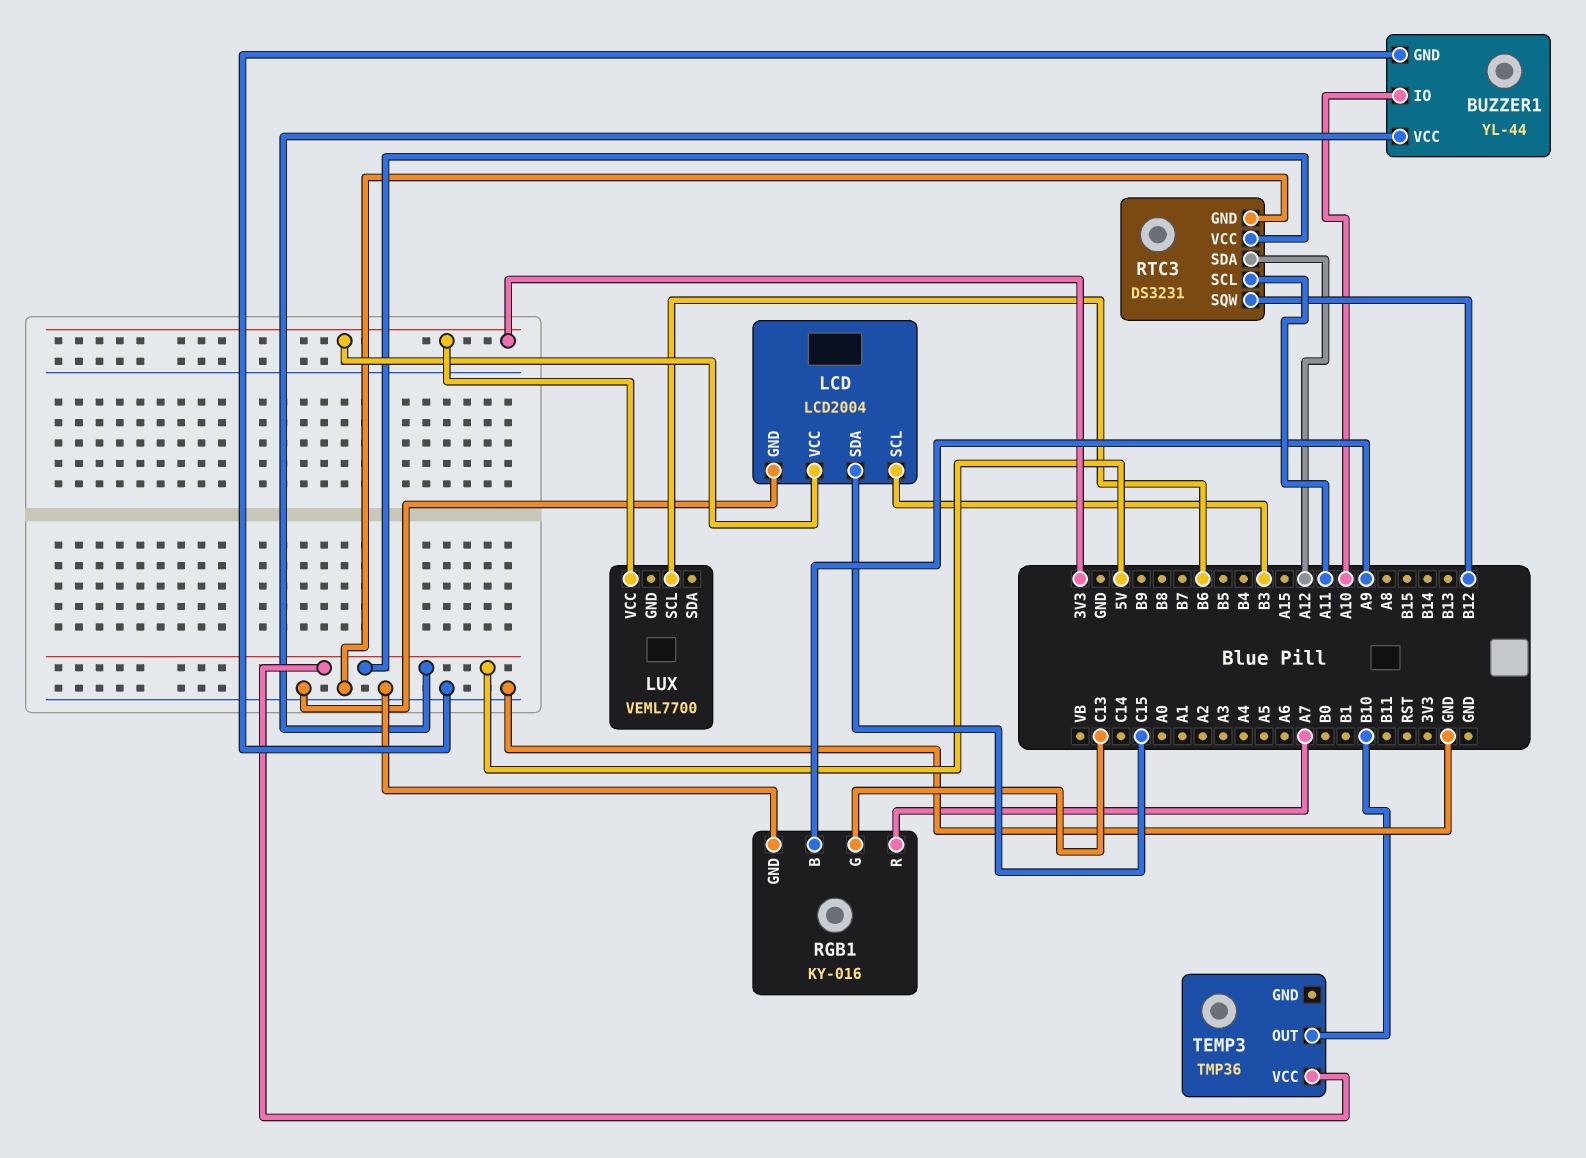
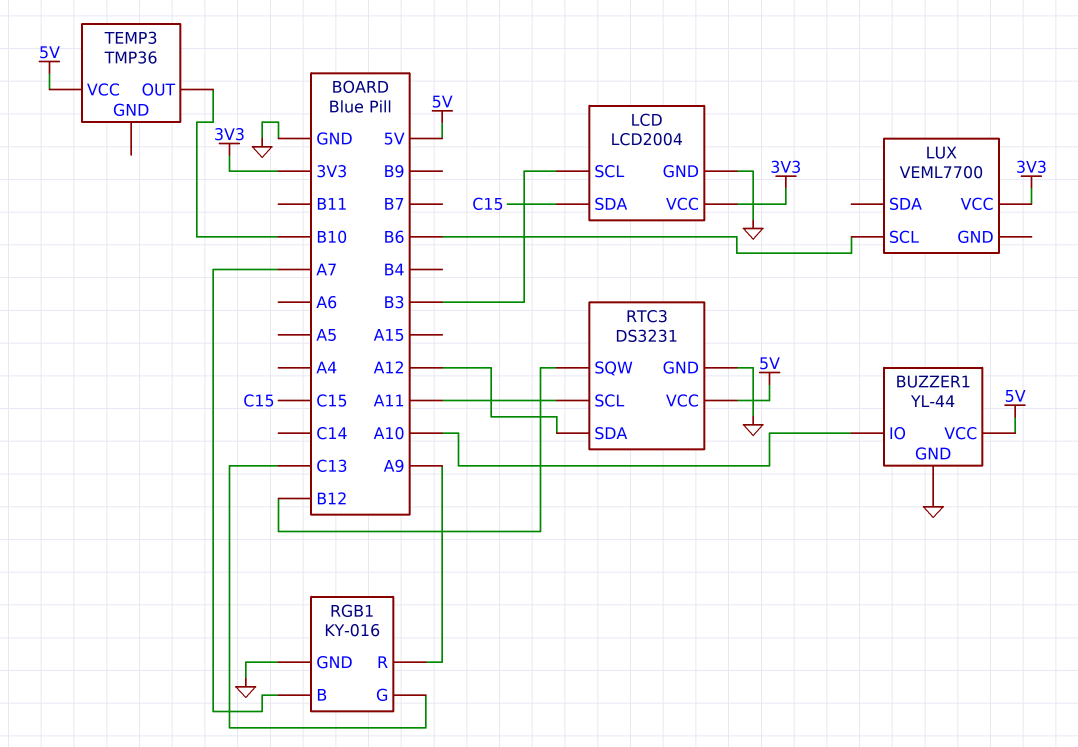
RGB1 pin B: A9 -> A7
RGB1 pin R: A7 -> A9

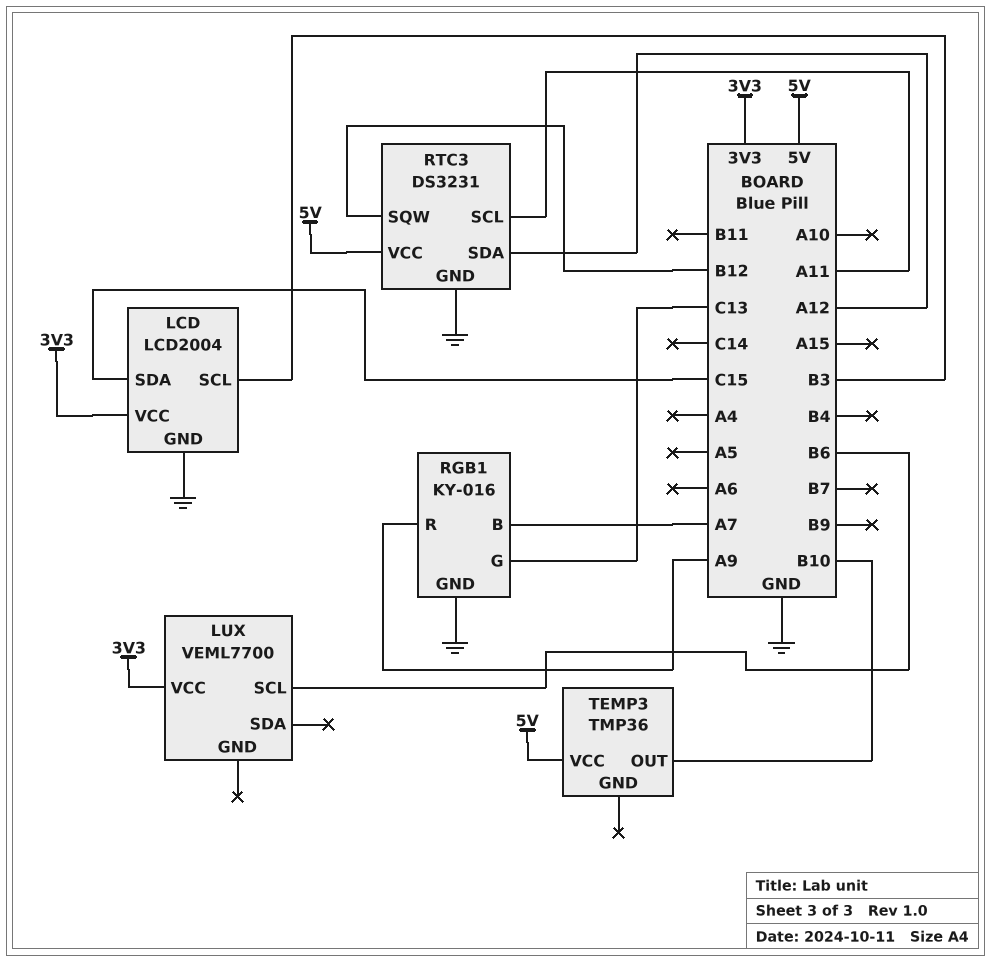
BUZZER1: YL-44 -> none
BUZZER1 pin GND: GND -> none
BUZZER1 pin IO: A10 -> none
BUZZER1 pin VCC: 5V -> none

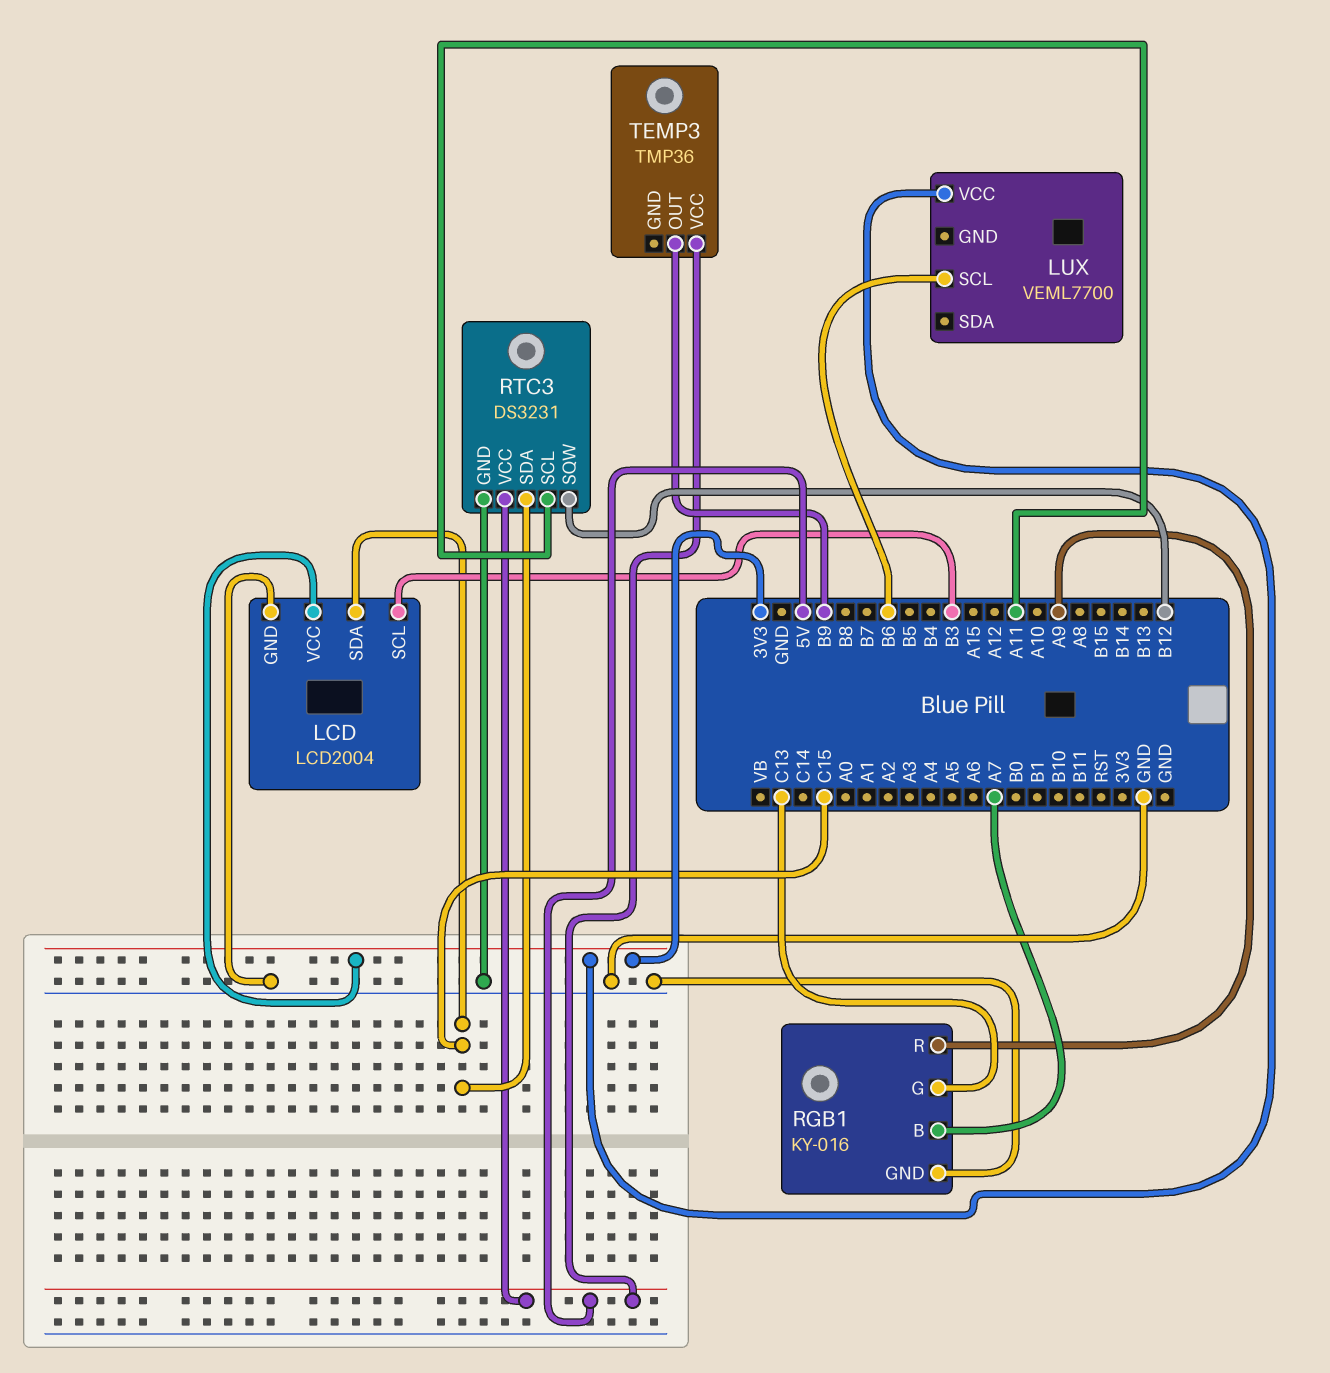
RTC3 pin SDA: A12 -> C15
TEMP3 pin OUT: B10 -> B9

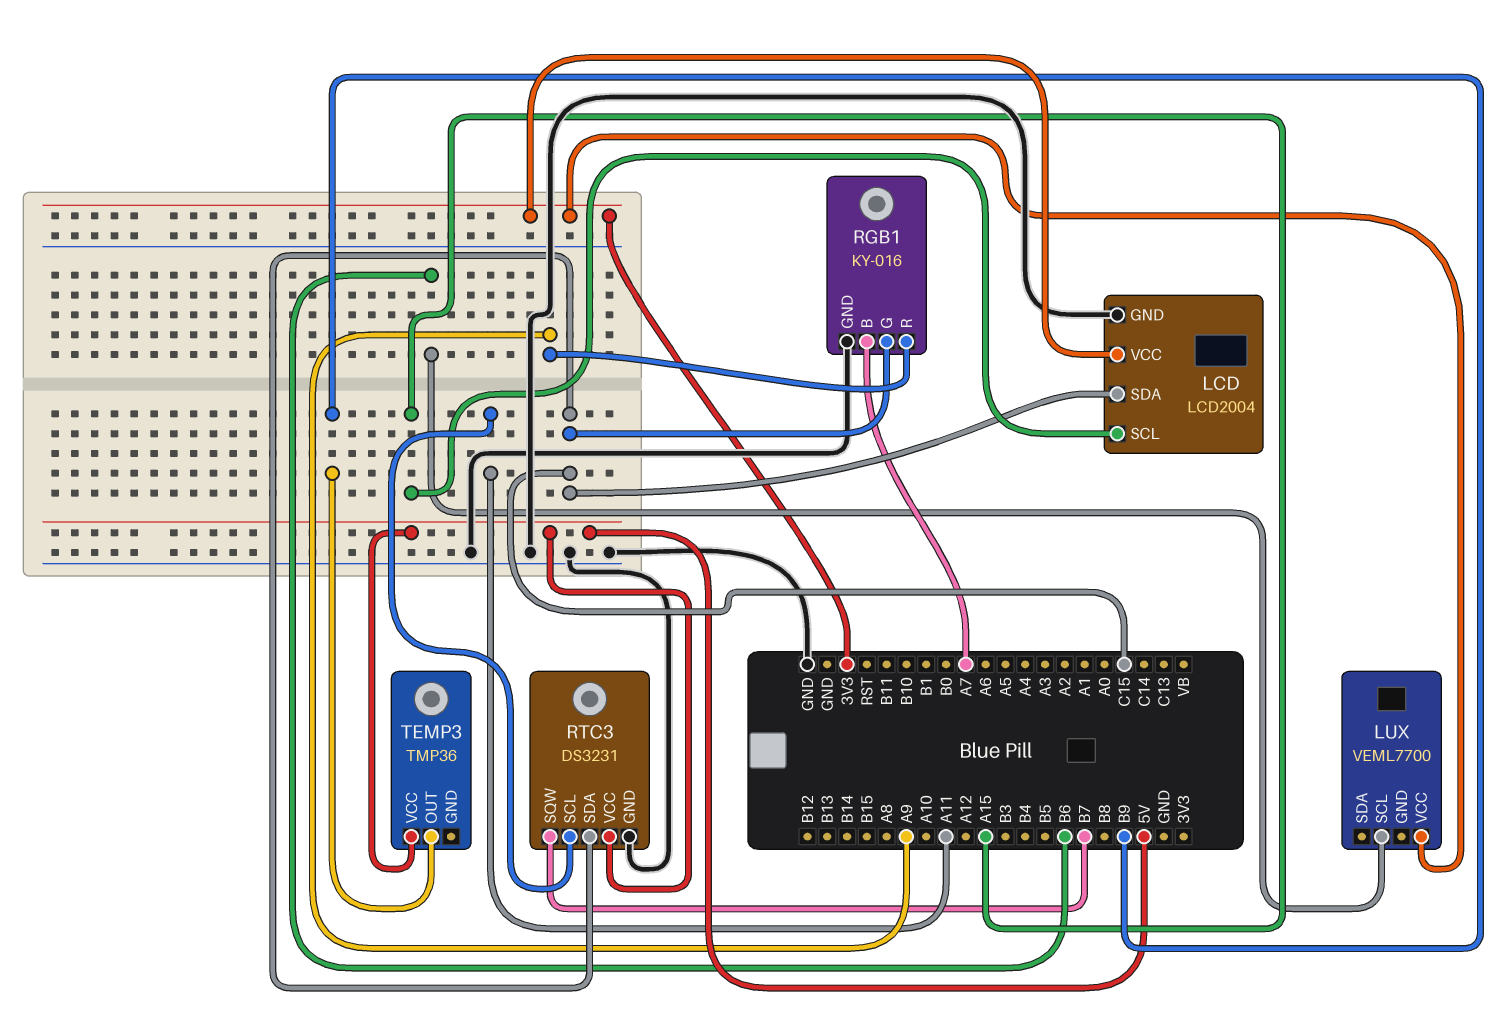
LCD pin SCL: B3 -> A15
RGB1 pin G: C13 -> C15
RTC3 pin SQW: B12 -> B7

